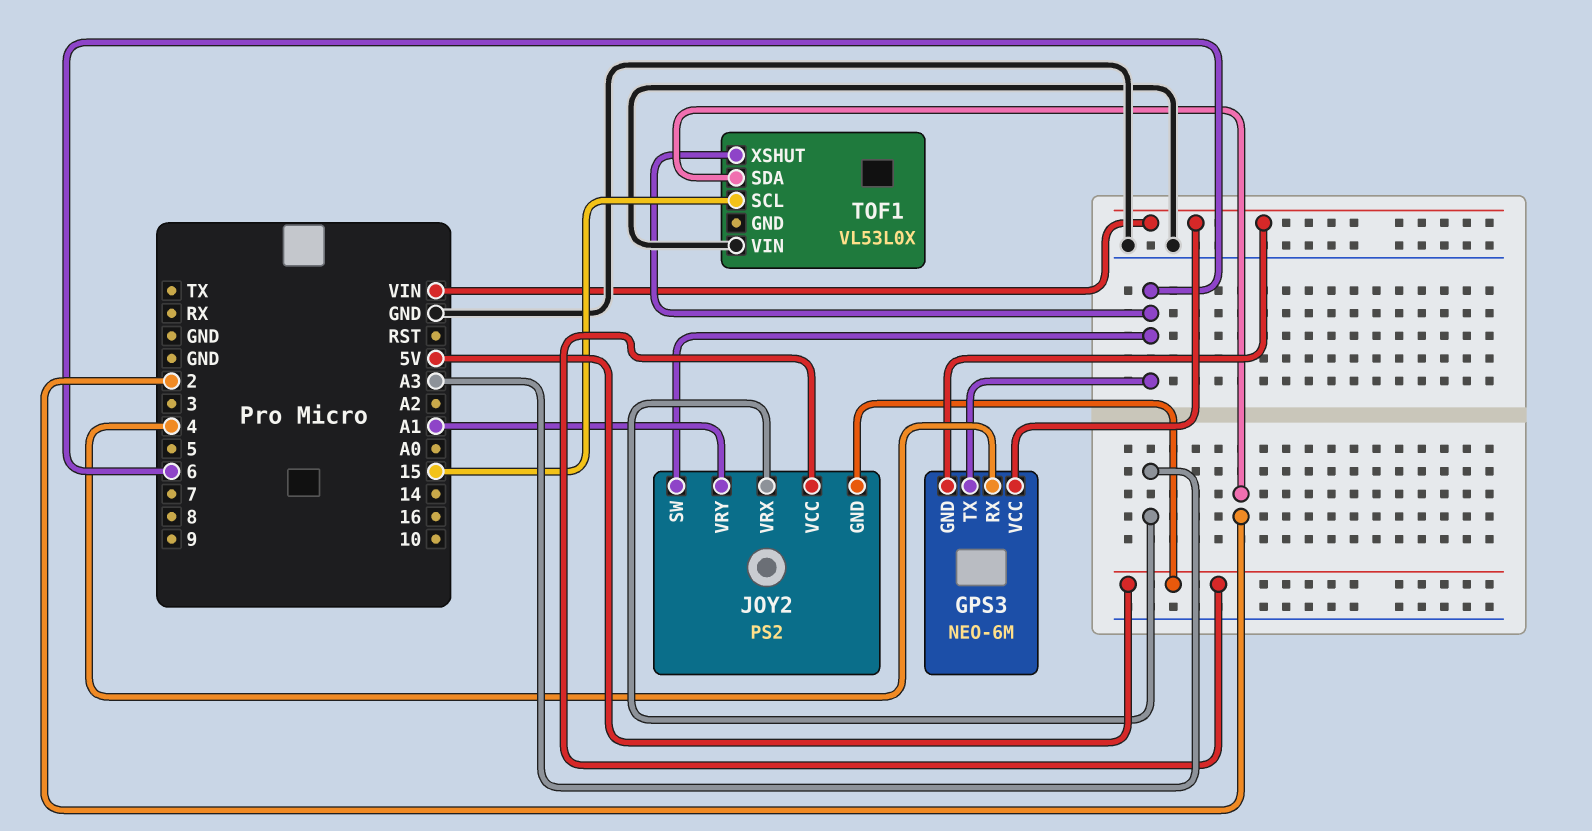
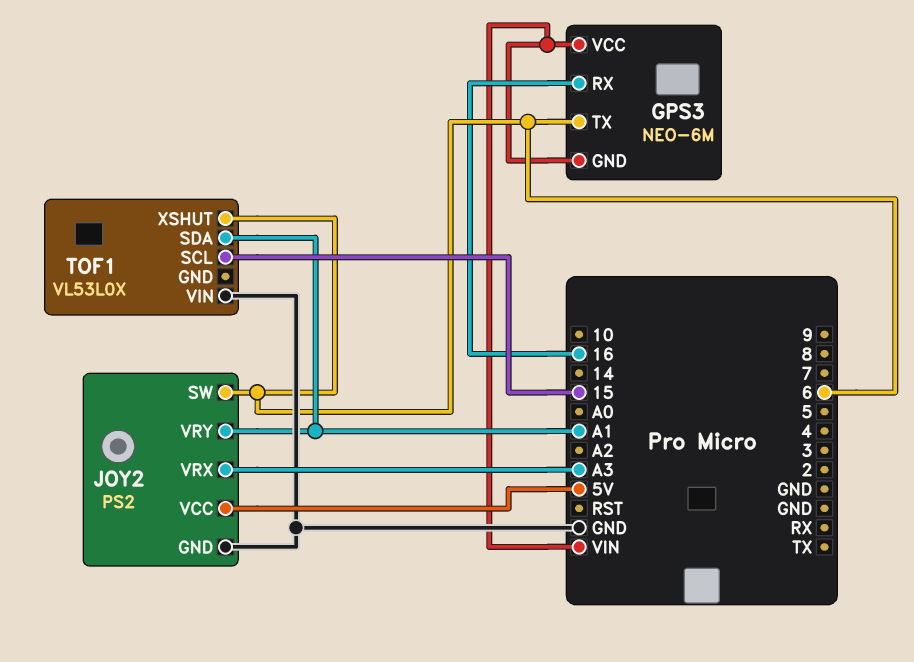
GPS3 pin RX: 4 -> 16
JOY2 pin GND: 5V -> GND
TOF1 pin SDA: 2 -> A1

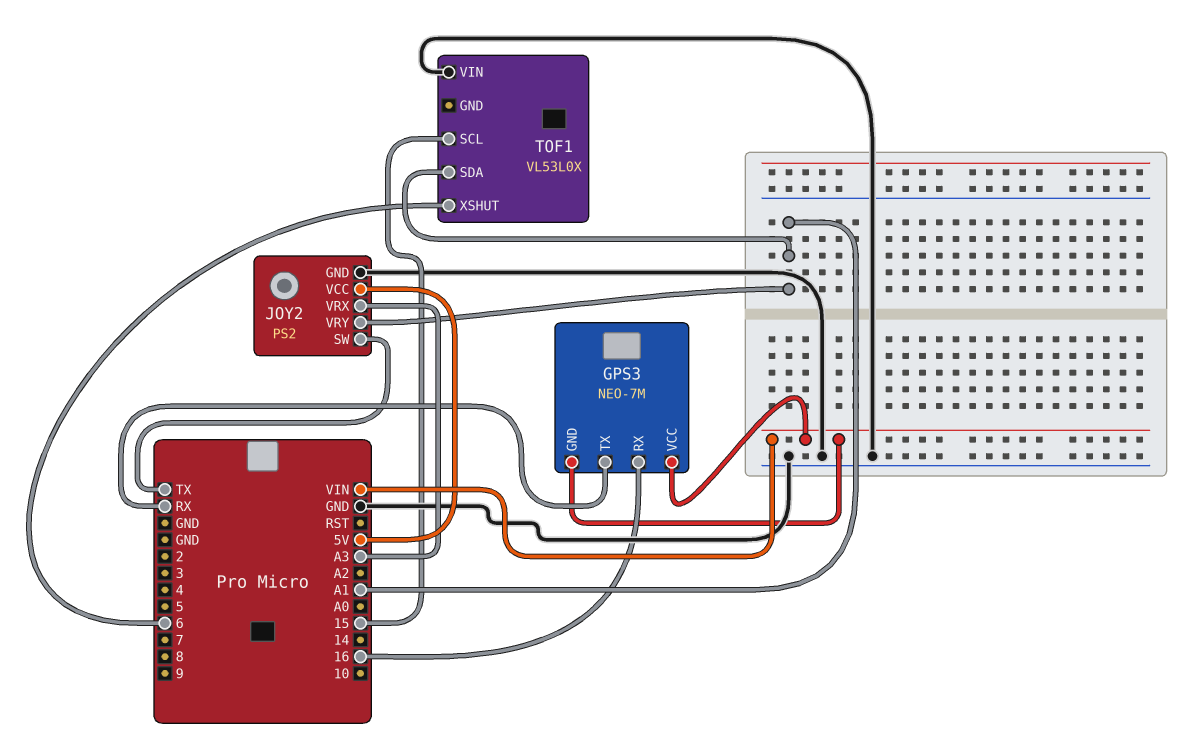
GPS3: NEO-6M -> NEO-7M
GPS3 pin TX: 6 -> RX
JOY2 pin SW: 6 -> TX

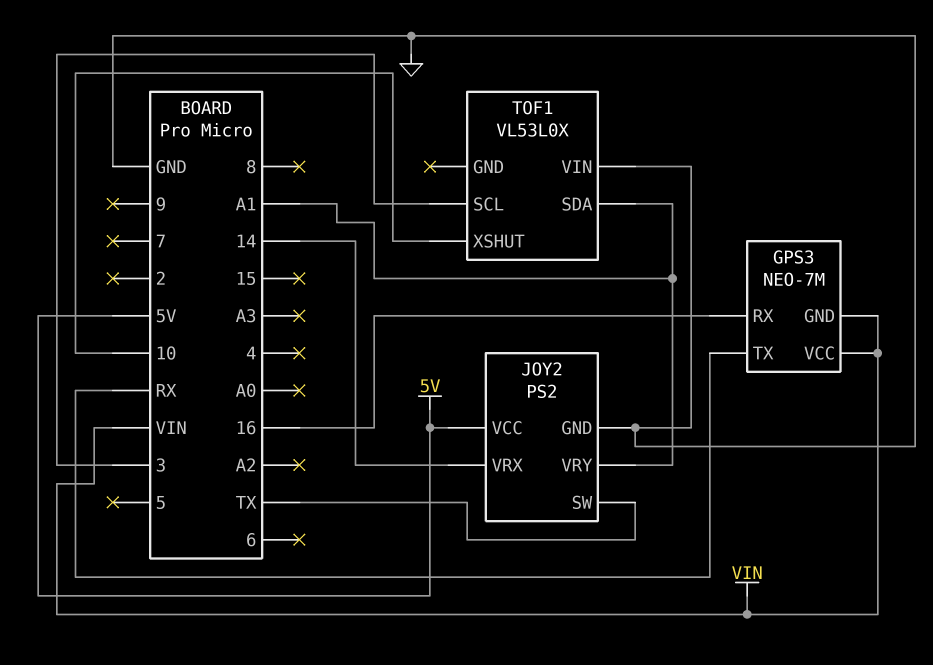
JOY2 pin VRX: A3 -> 14
TOF1 pin SCL: 15 -> 3
TOF1 pin XSHUT: 6 -> 10

